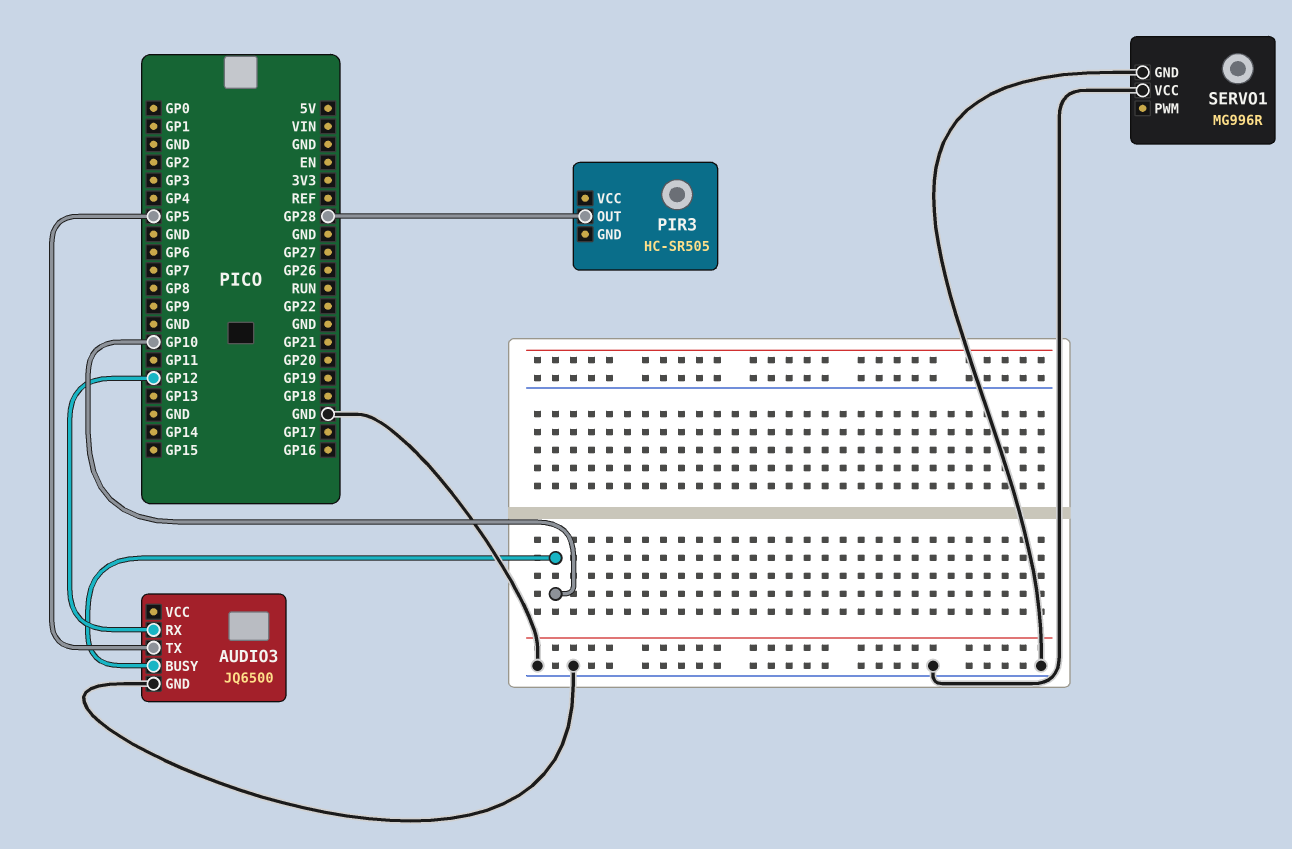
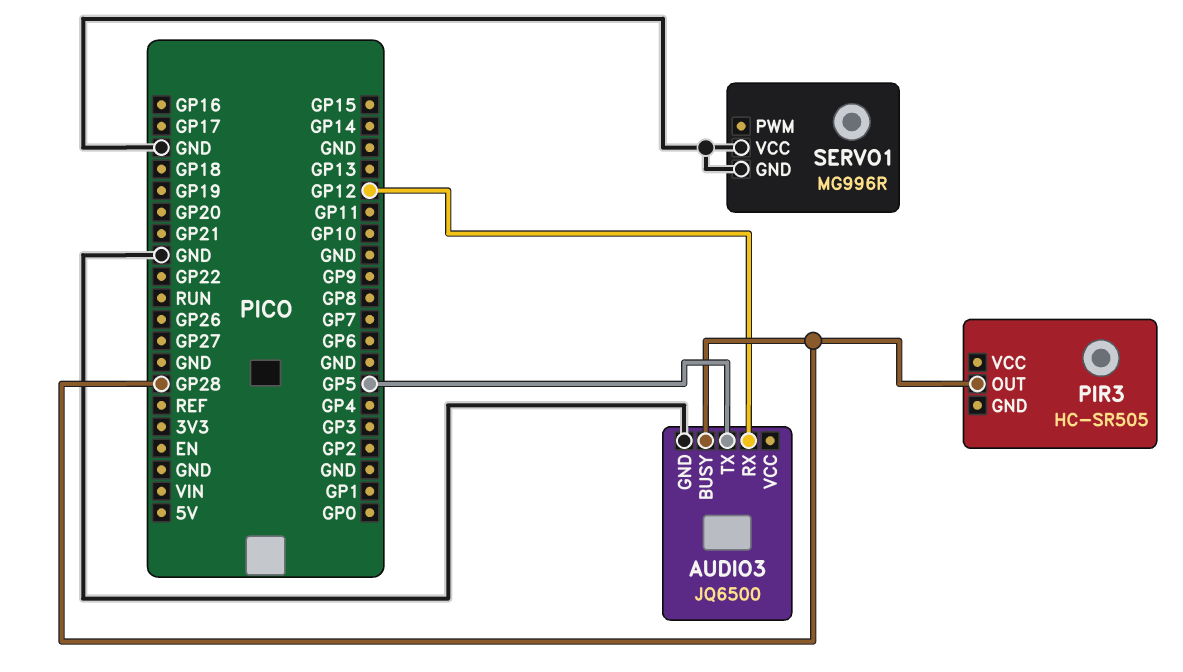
AUDIO3 pin BUSY: GP10 -> GP28

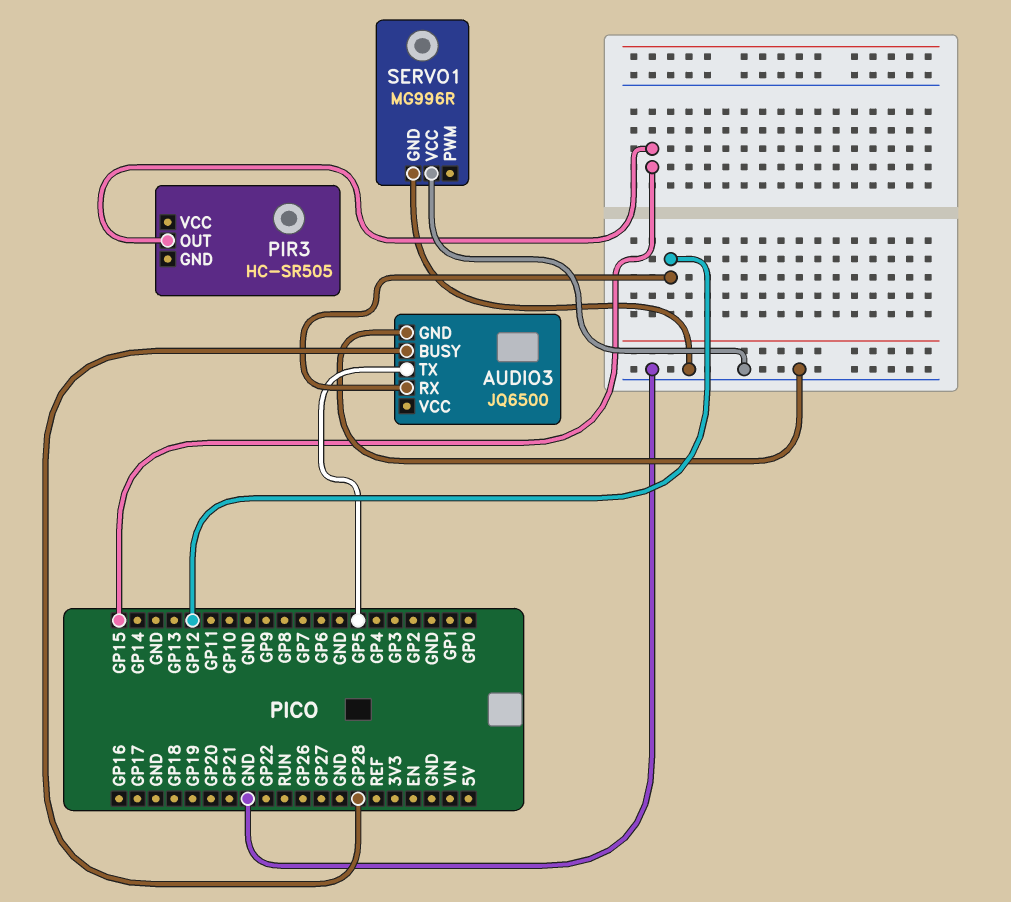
PIR3 pin OUT: GP28 -> GP15

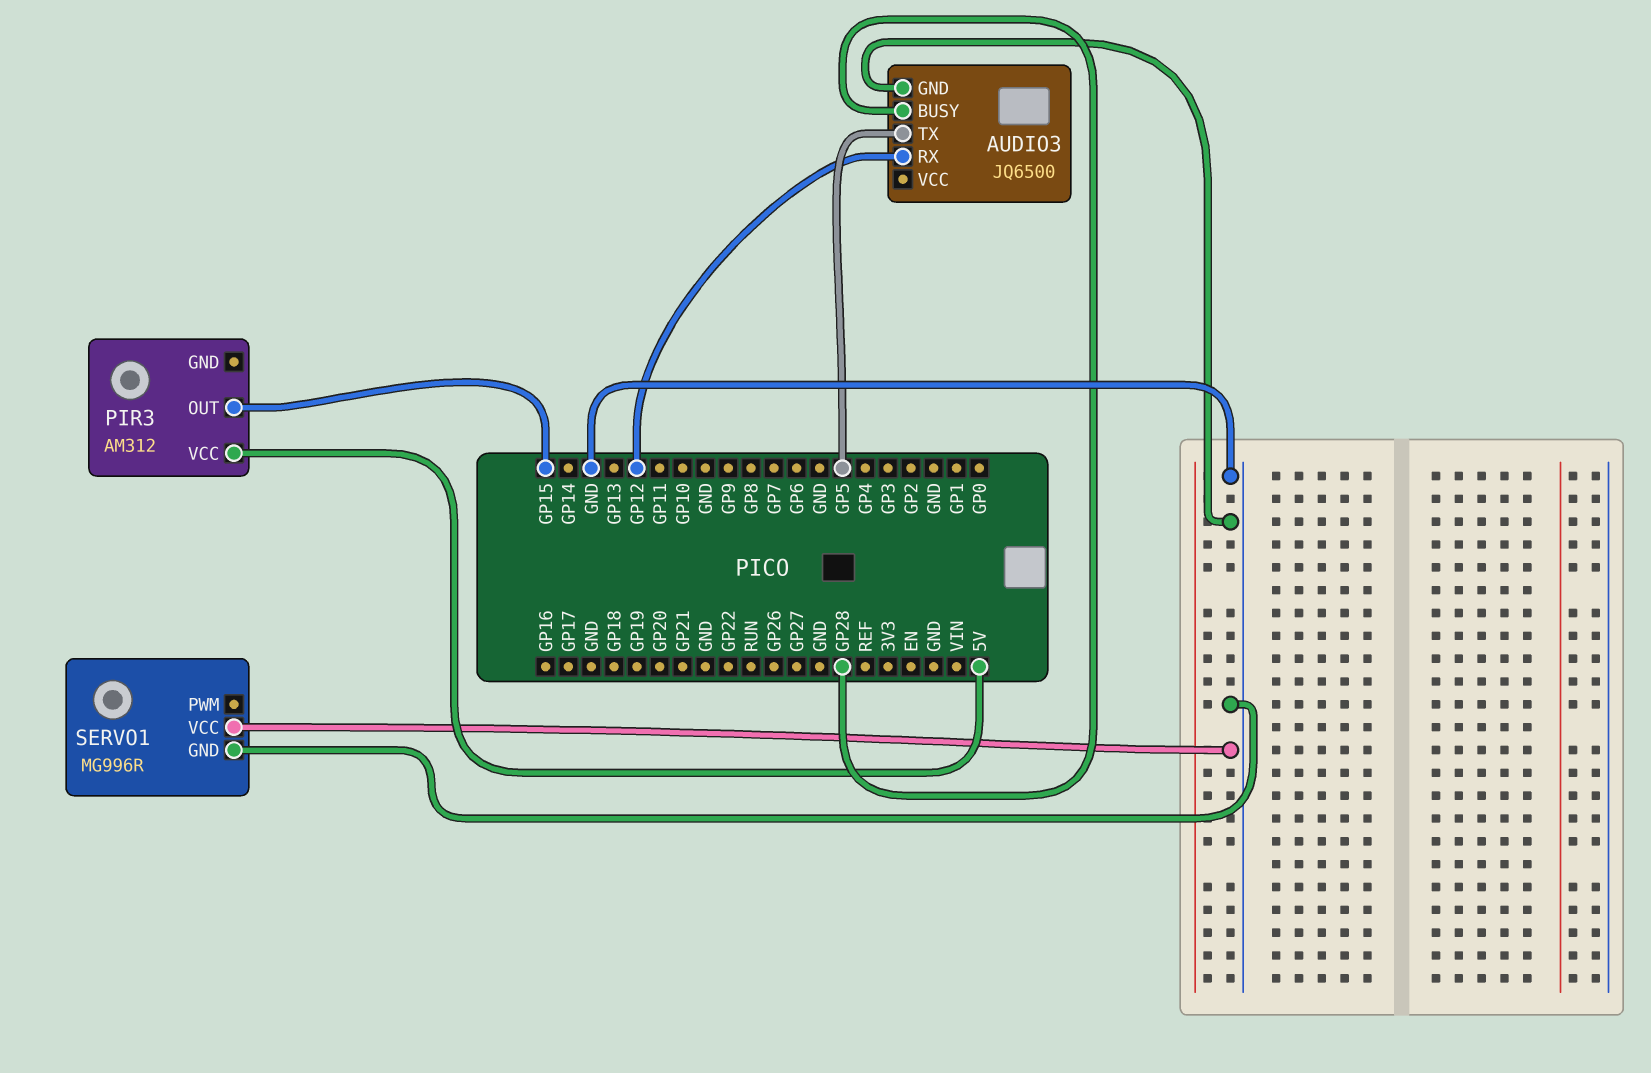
PIR3: HC-SR505 -> AM312
PIR3 pin VCC: none -> 5V

